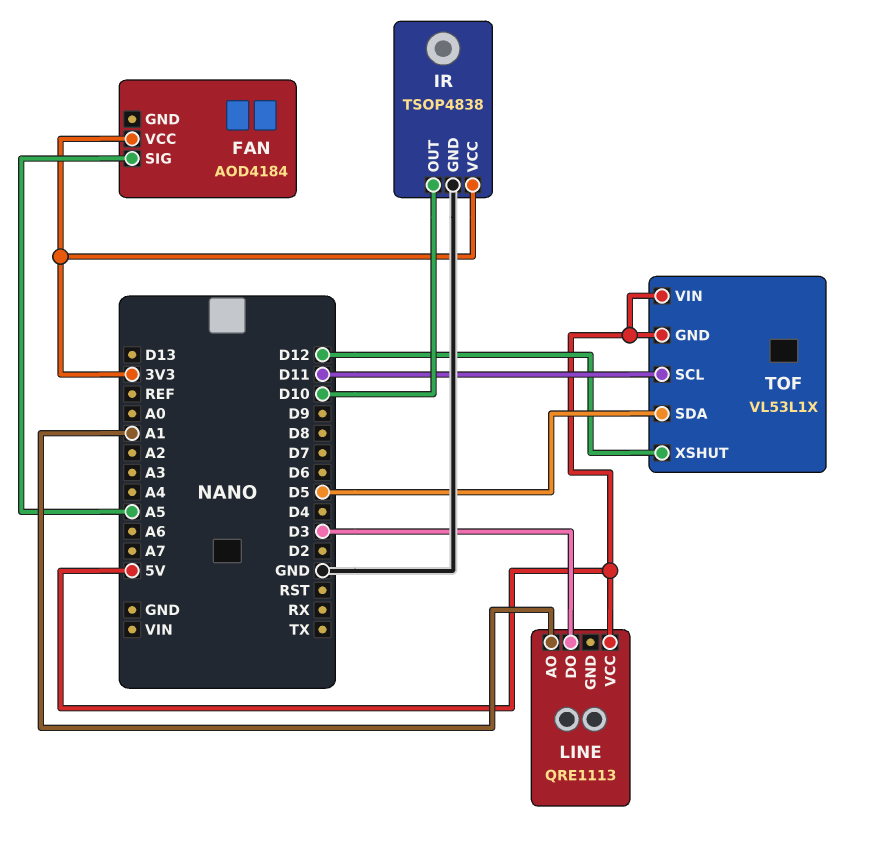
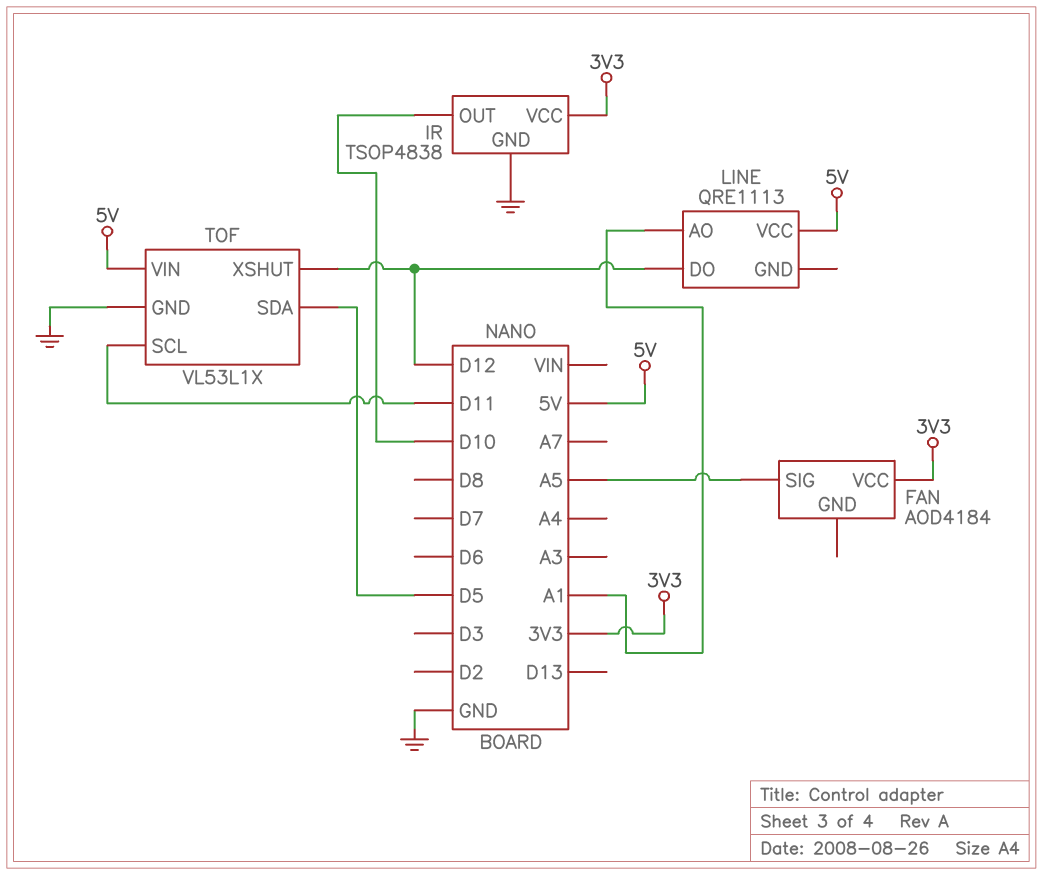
LINE pin DO: D3 -> D12
TOF pin GND: 5V -> GND

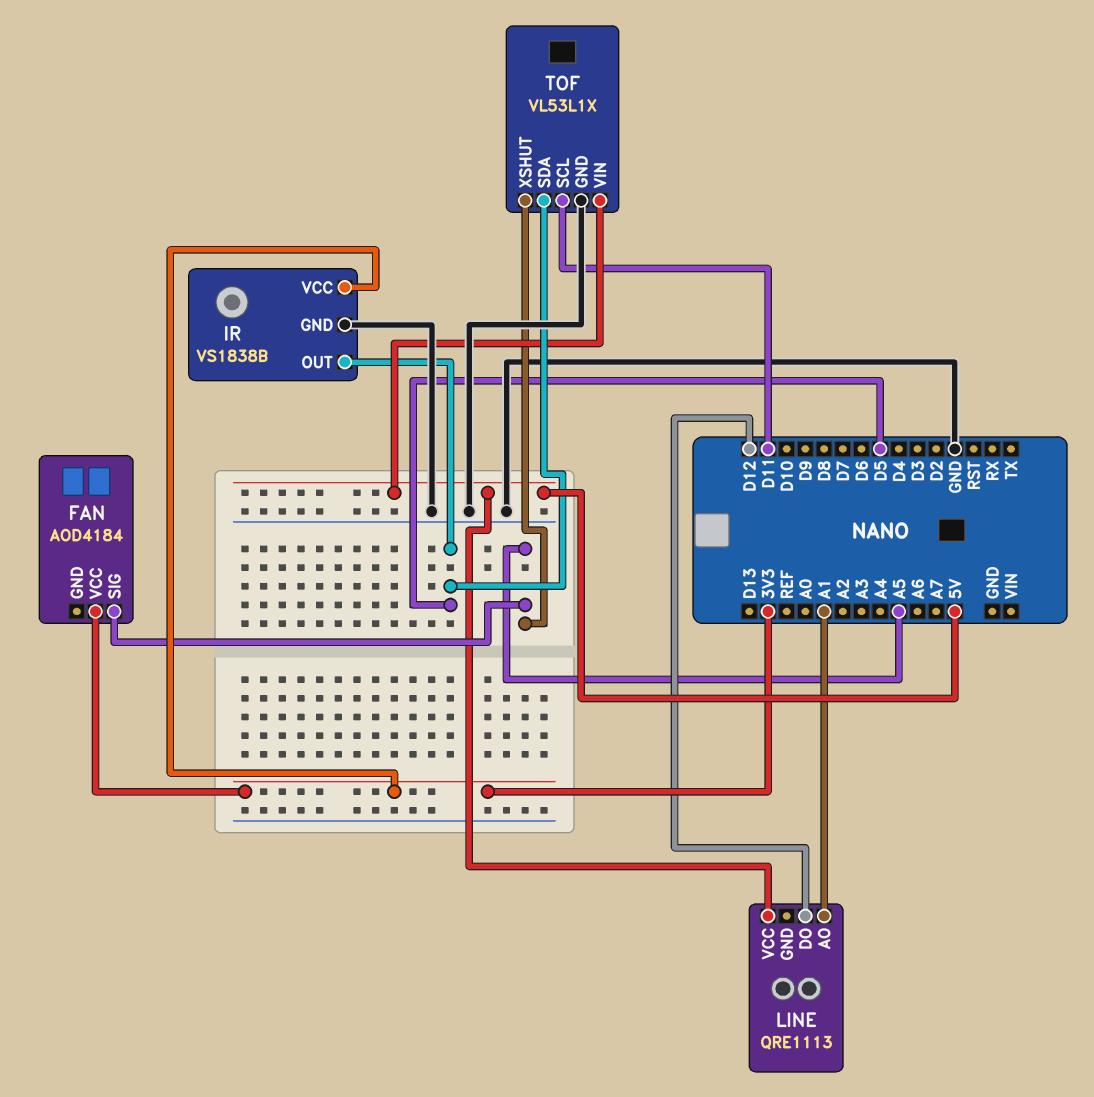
IR: TSOP4838 -> VS1838B
IR pin OUT: D10 -> D5
TOF pin XSHUT: D12 -> A5

